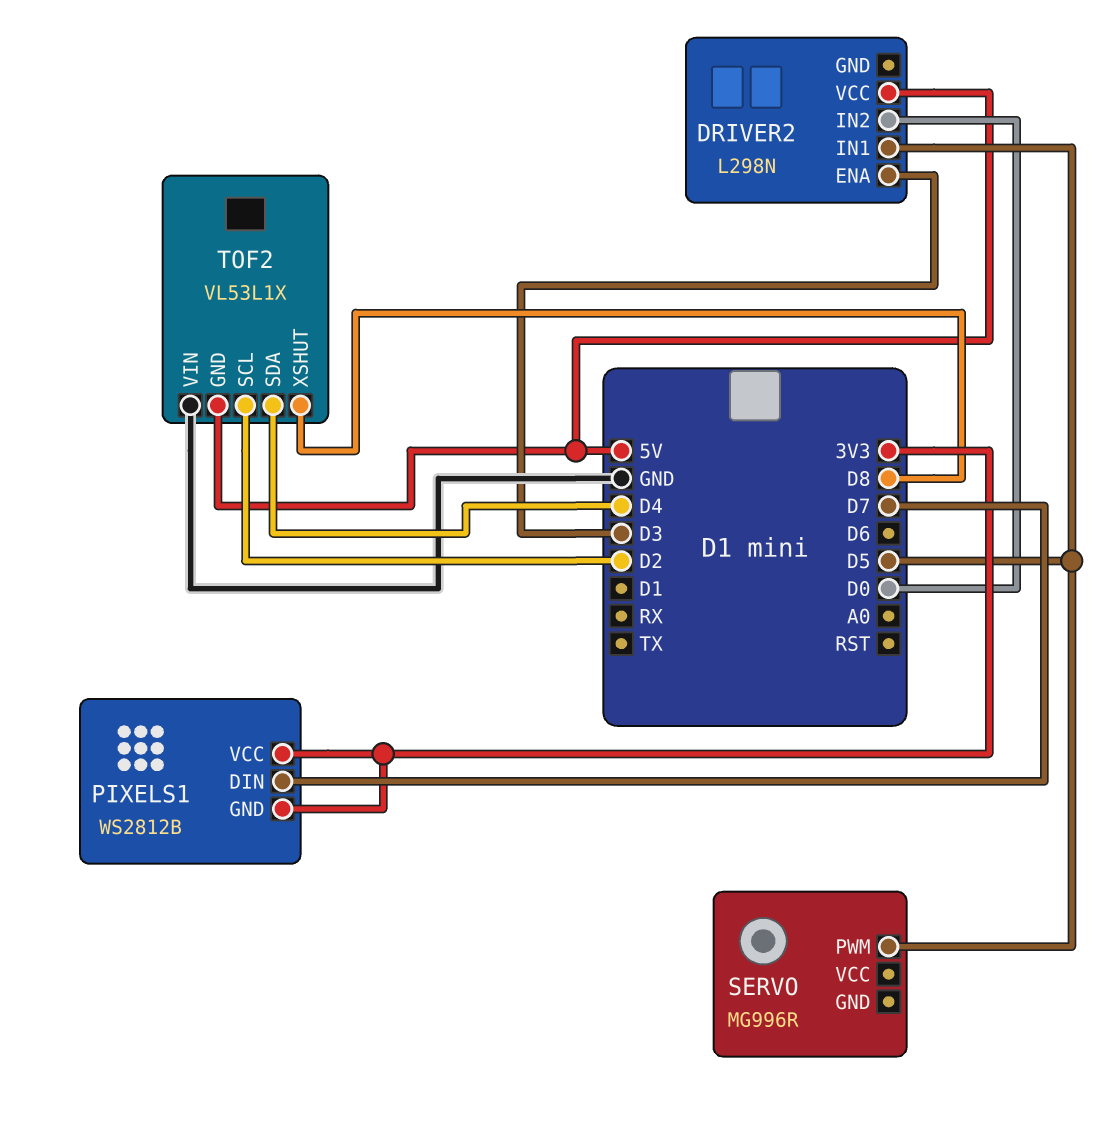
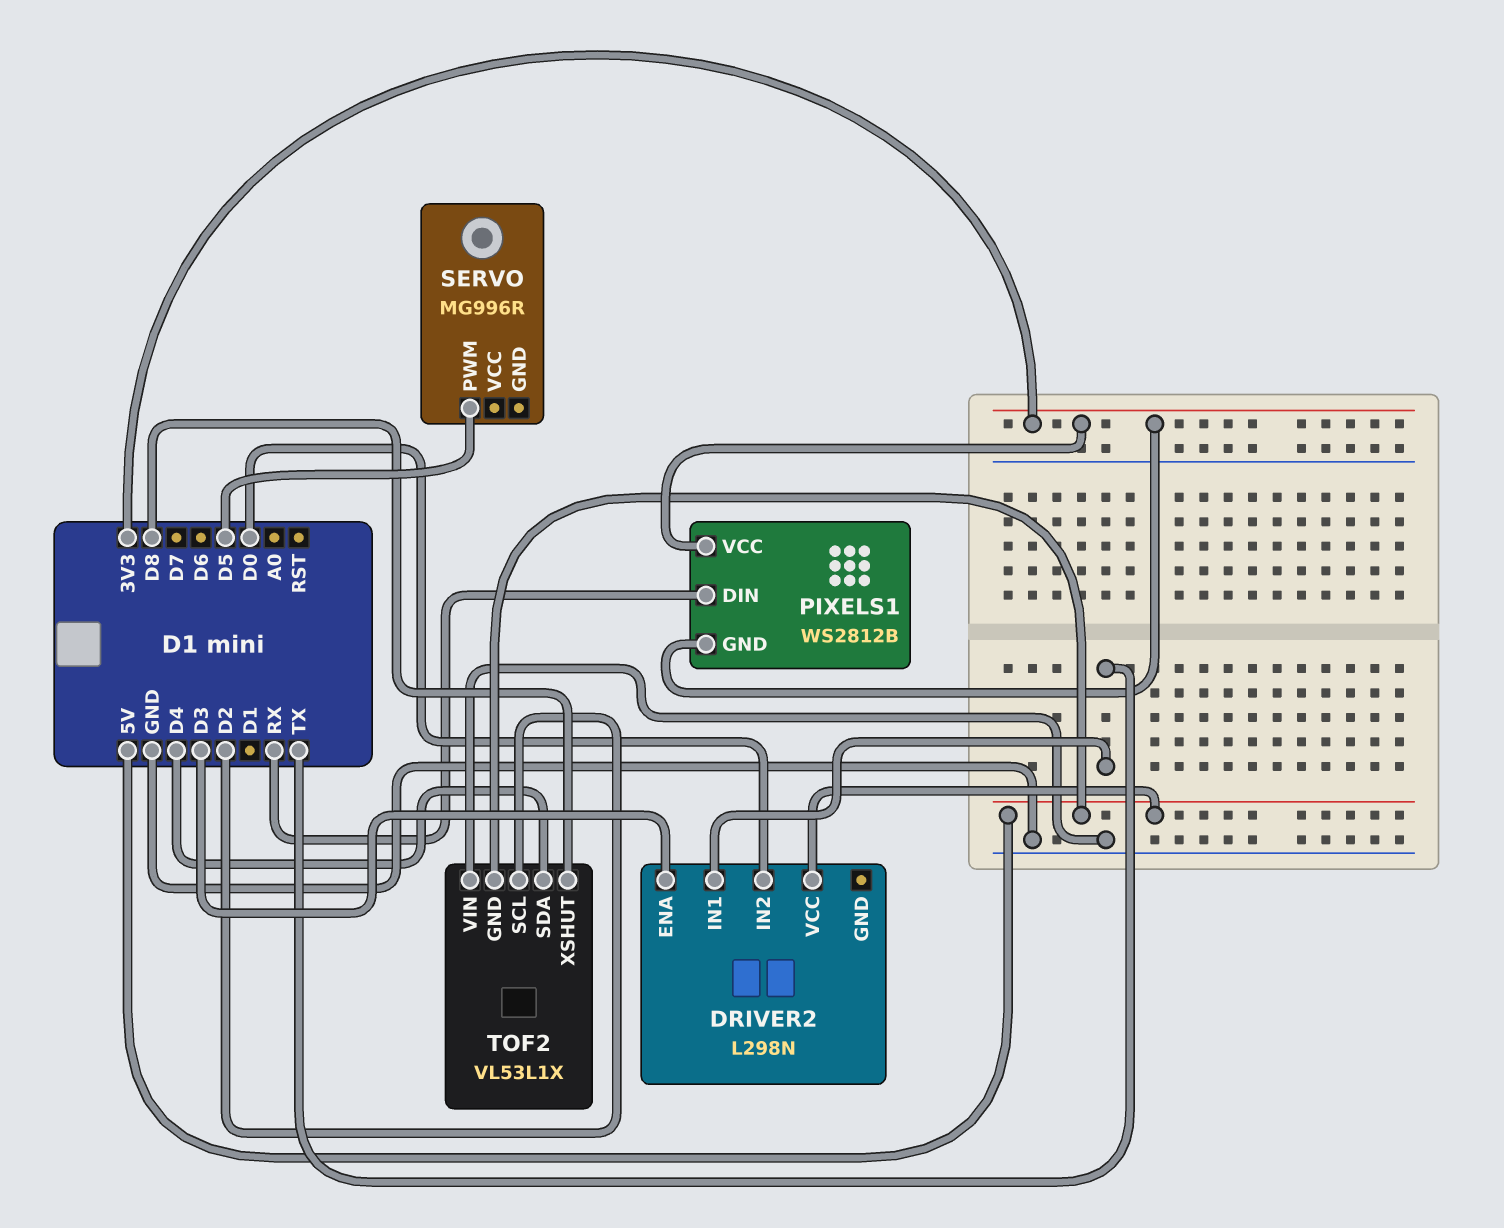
DRIVER2 pin IN1: D5 -> TX
PIXELS1 pin DIN: D7 -> RX

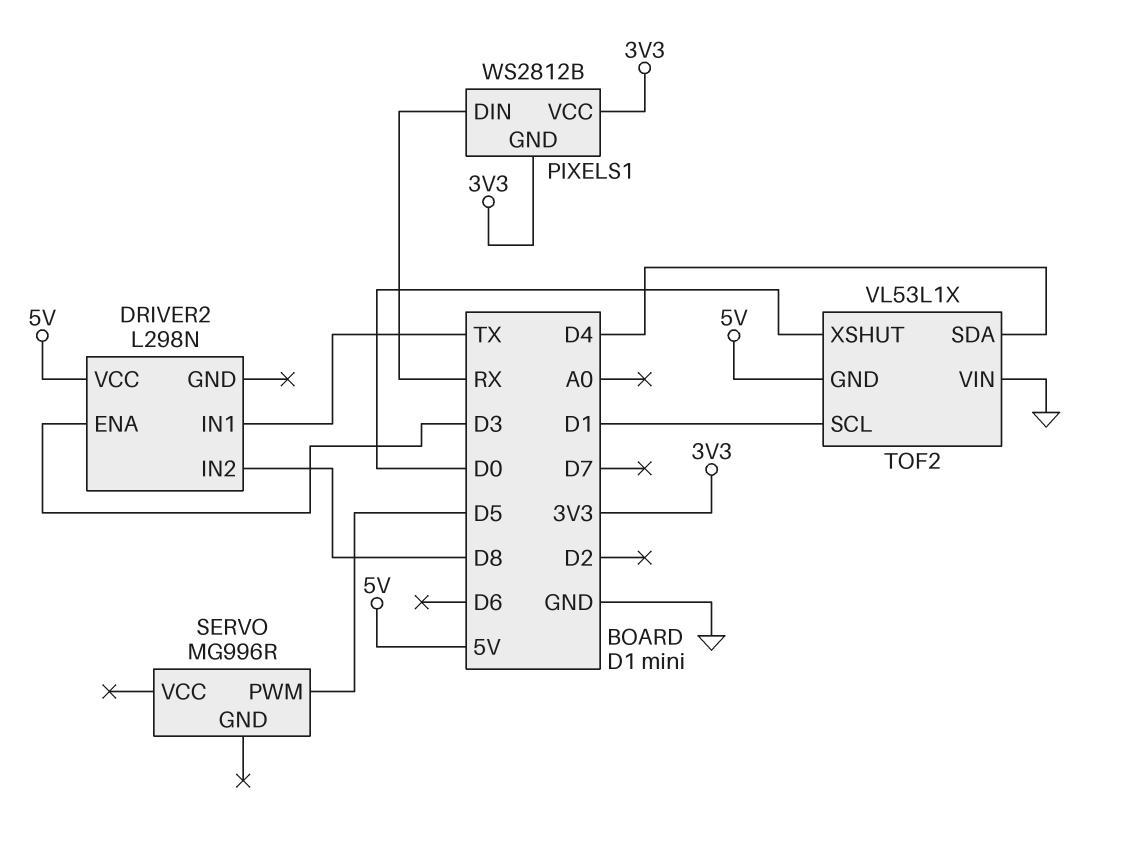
DRIVER2 pin IN2: D0 -> D8
TOF2 pin SCL: D2 -> D1
TOF2 pin XSHUT: D8 -> D0

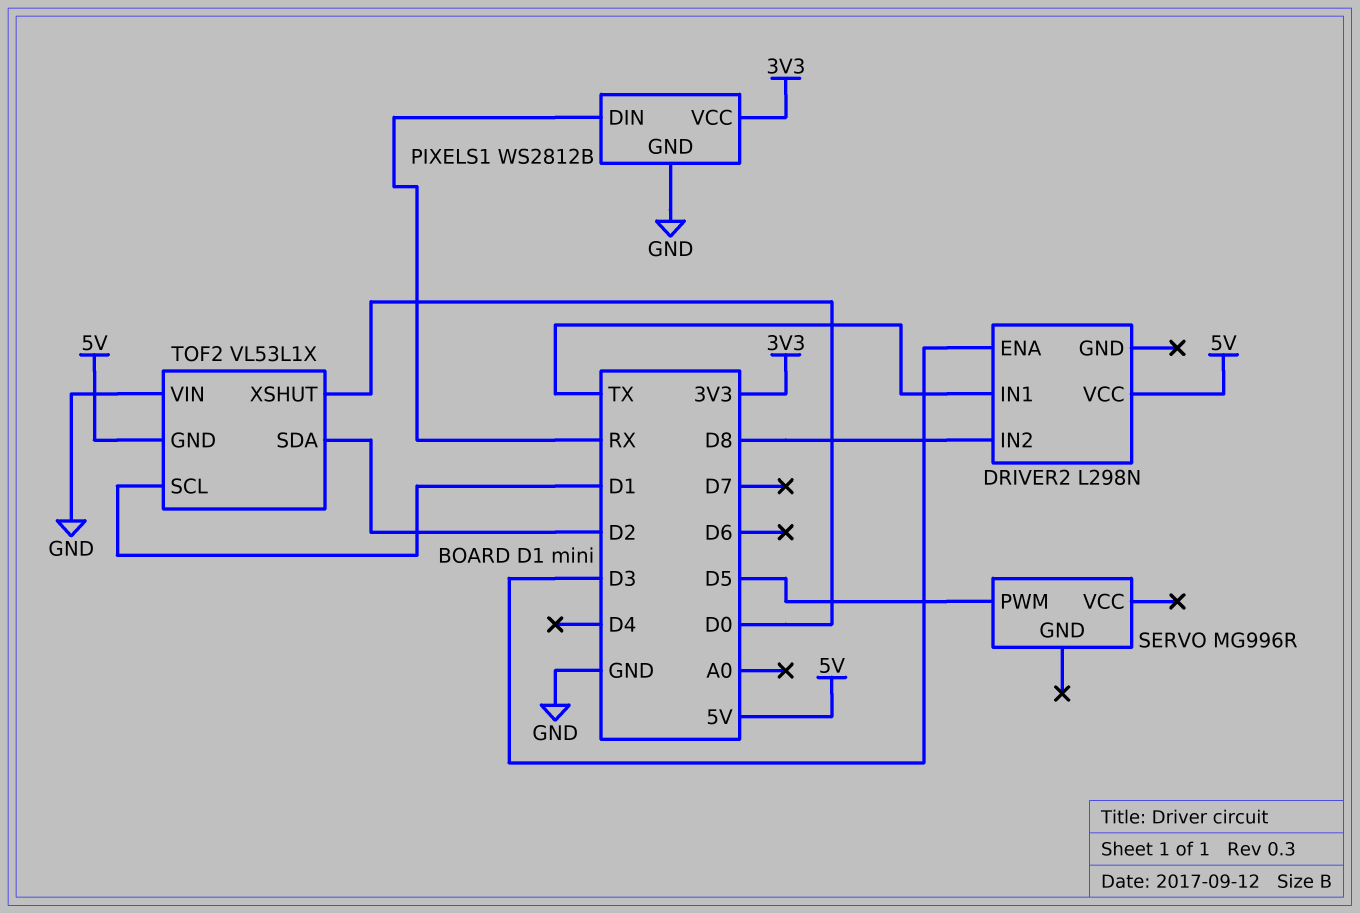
PIXELS1 pin GND: 3V3 -> GND
TOF2 pin SDA: D4 -> D2

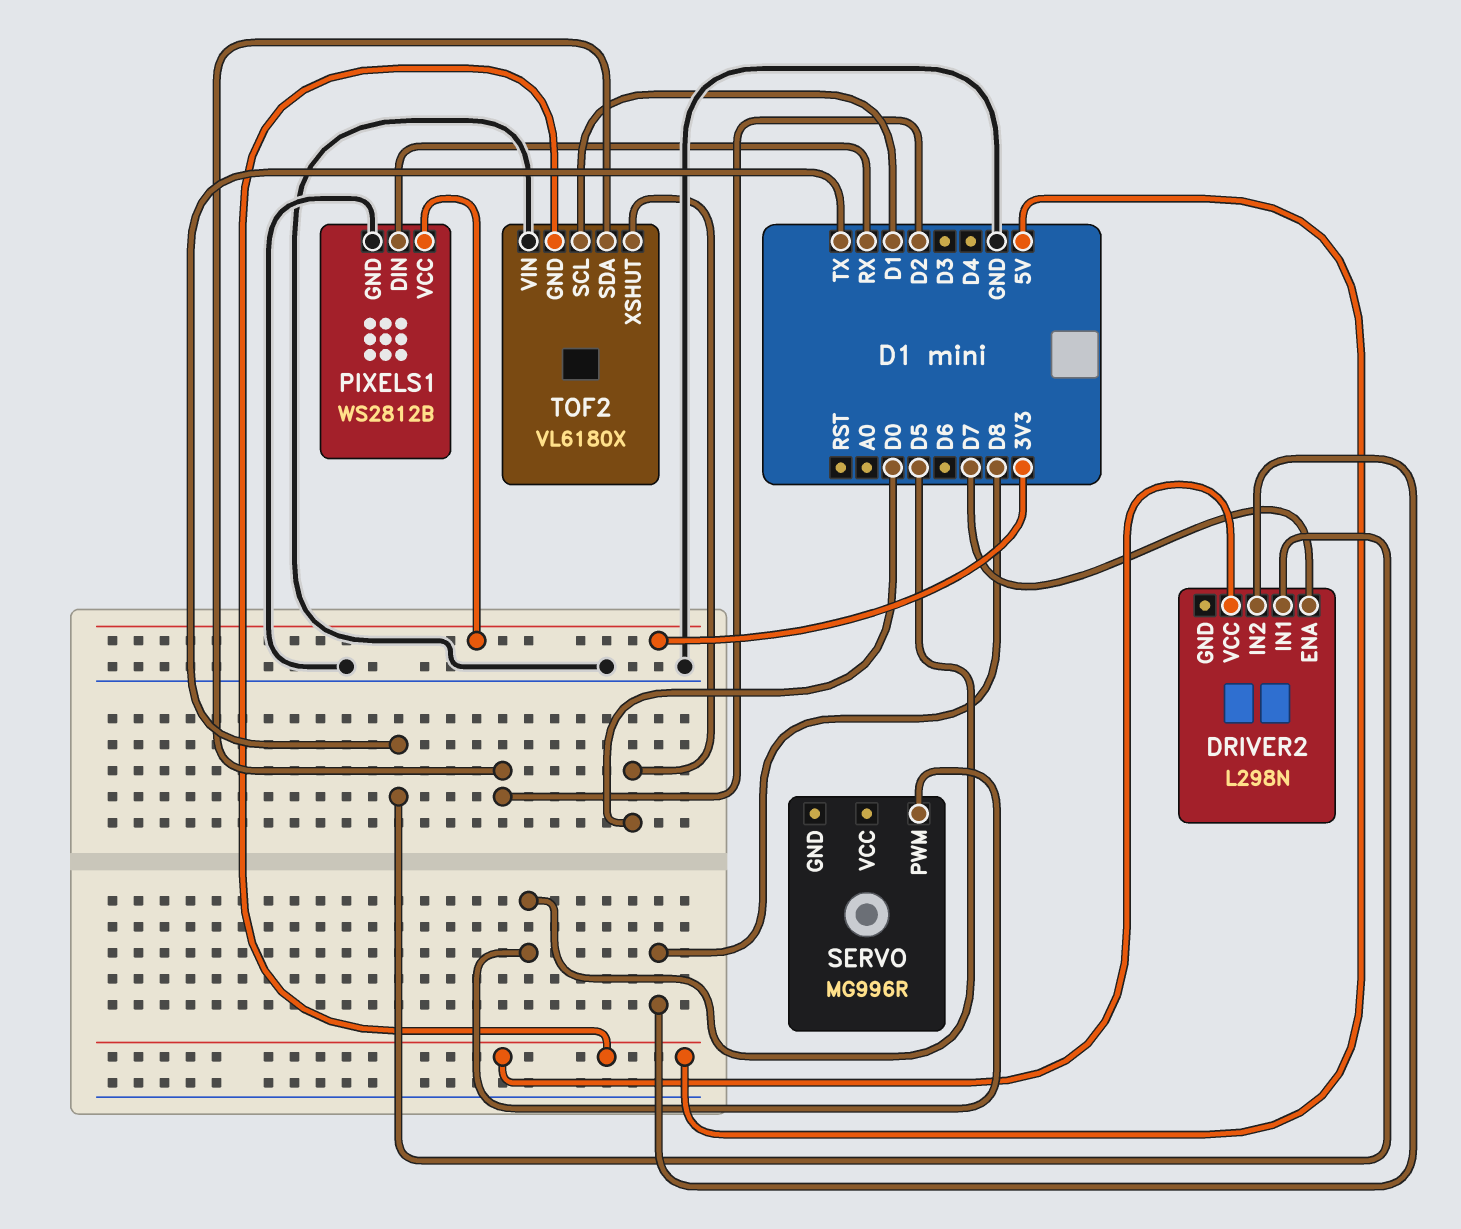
DRIVER2 pin ENA: D3 -> D7
TOF2: VL53L1X -> VL6180X

